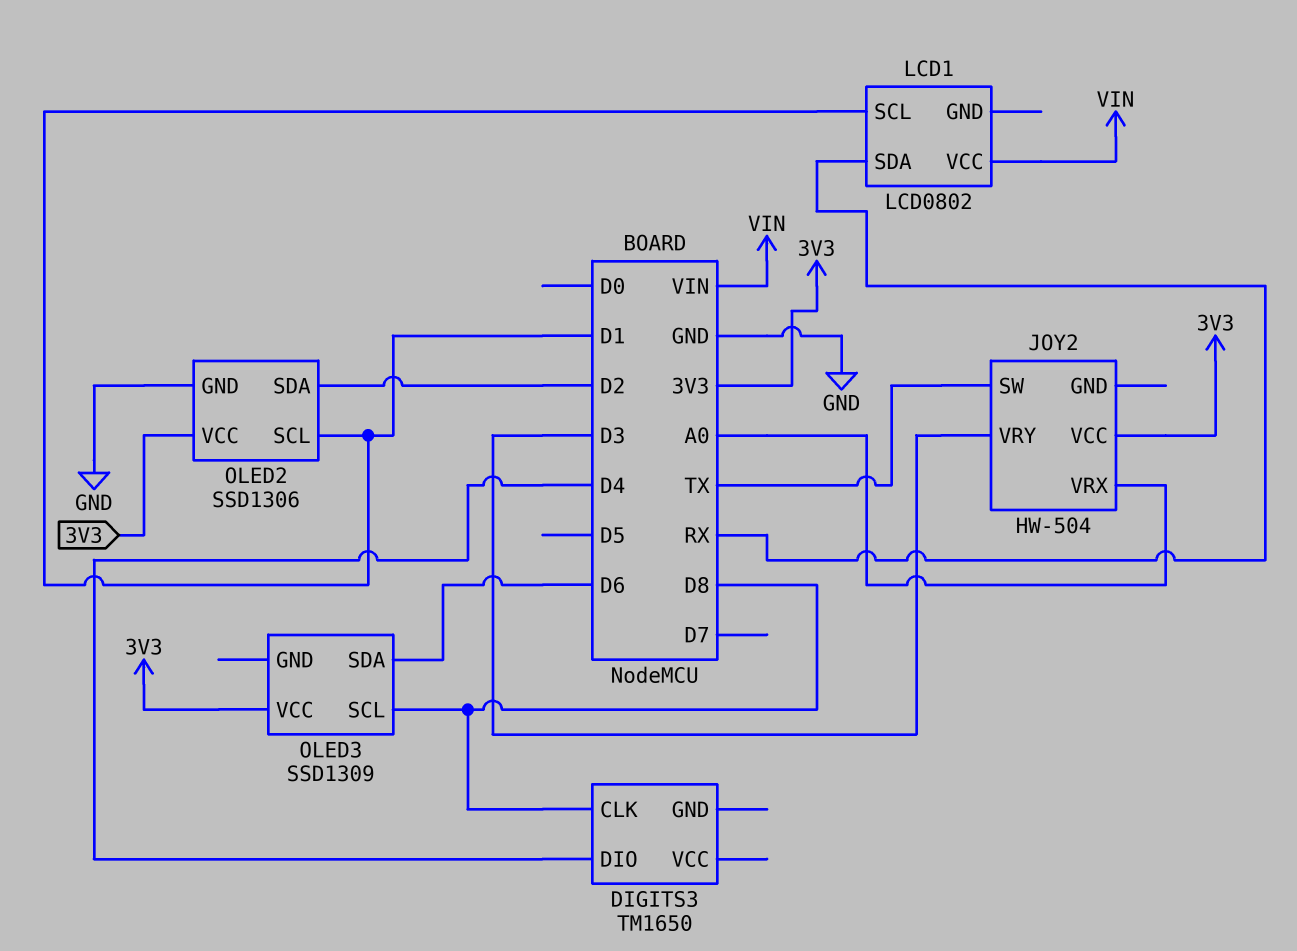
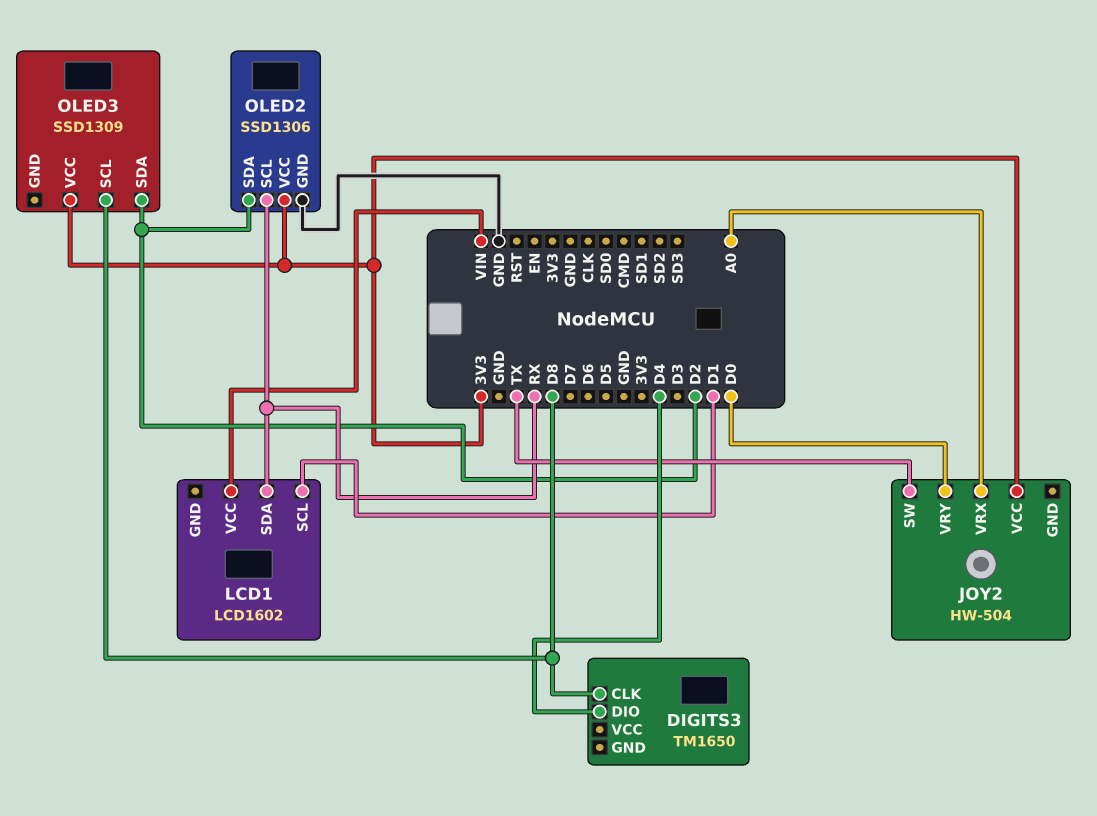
JOY2 pin VRY: D3 -> D0
LCD1: LCD0802 -> LCD1602
OLED2 pin SCL: D1 -> RX
OLED3 pin SDA: D6 -> D2

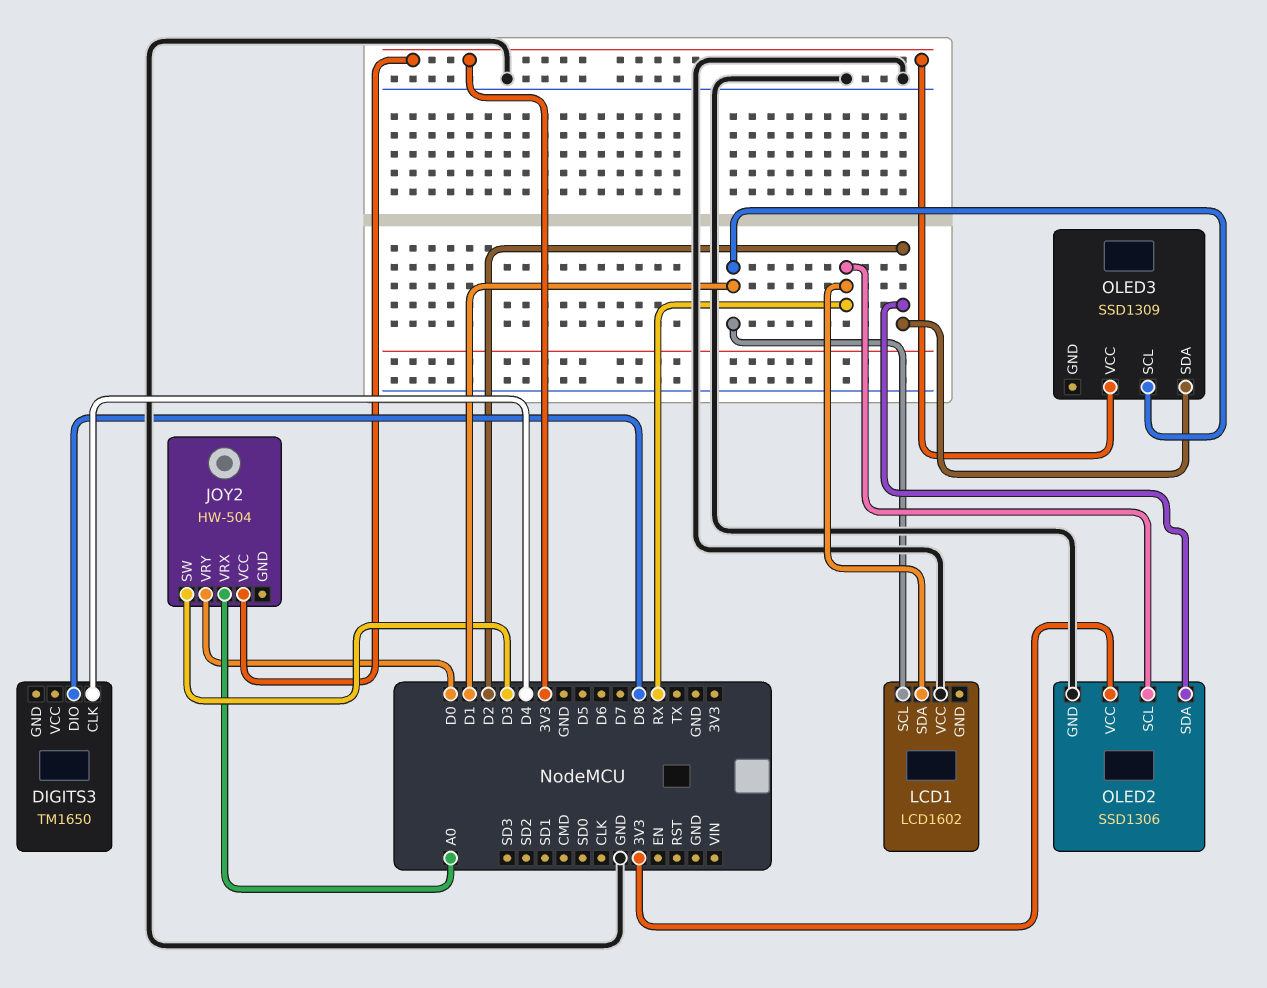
DIGITS3 pin CLK: D8 -> D4
DIGITS3 pin DIO: D4 -> D8
JOY2 pin SW: TX -> D3
LCD1 pin VCC: VIN -> GND
OLED3 pin SCL: D8 -> D1

